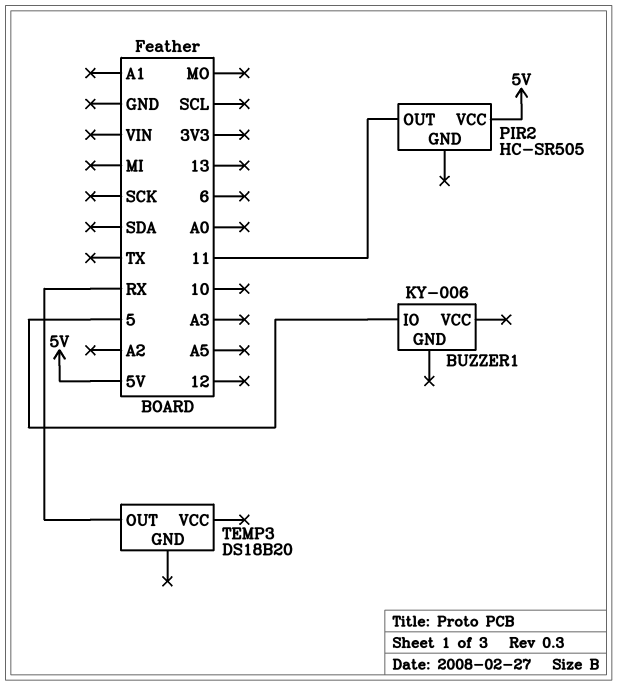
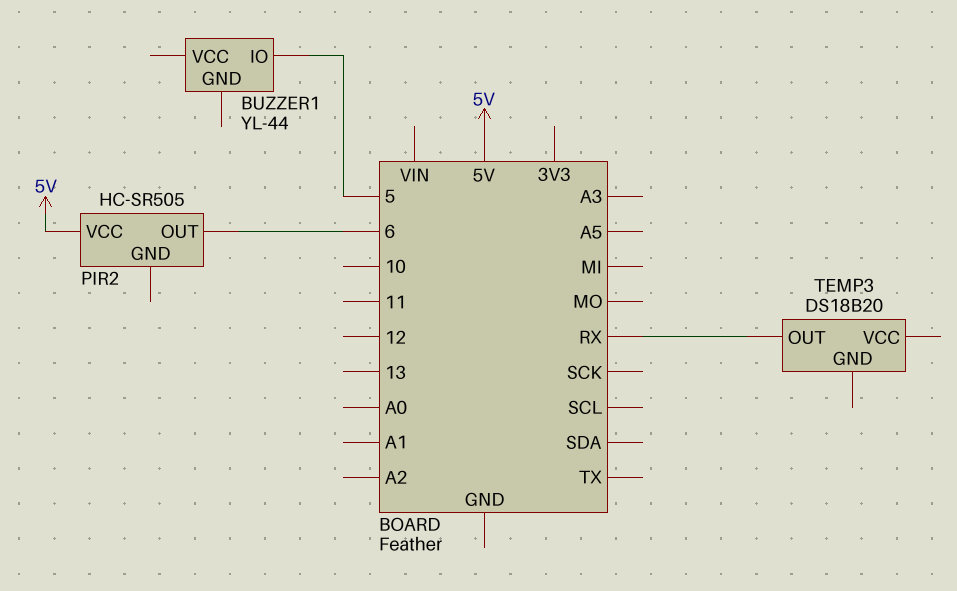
BUZZER1: KY-006 -> YL-44
PIR2 pin OUT: 11 -> 6

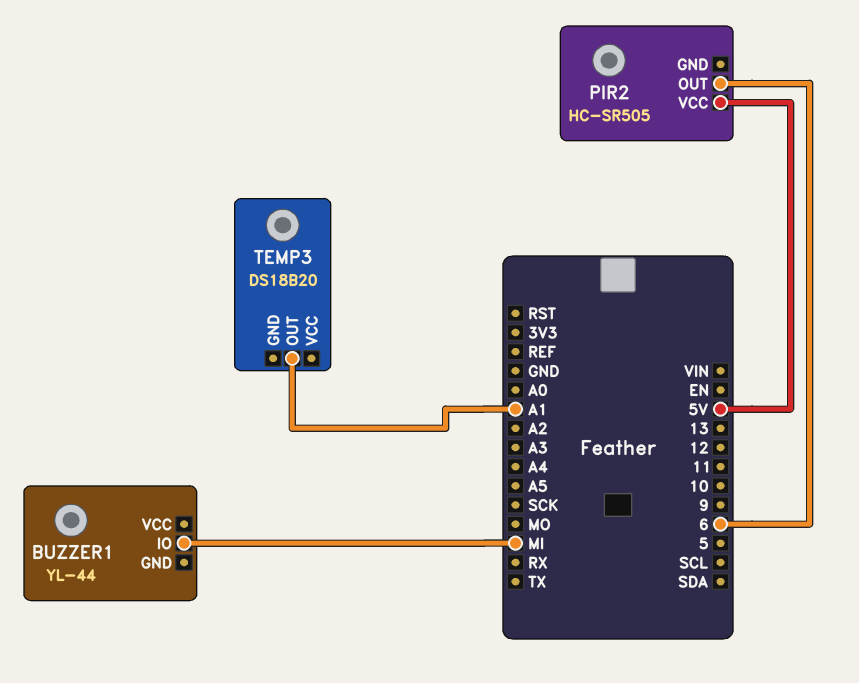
BUZZER1 pin IO: 5 -> MI
TEMP3 pin OUT: RX -> A1

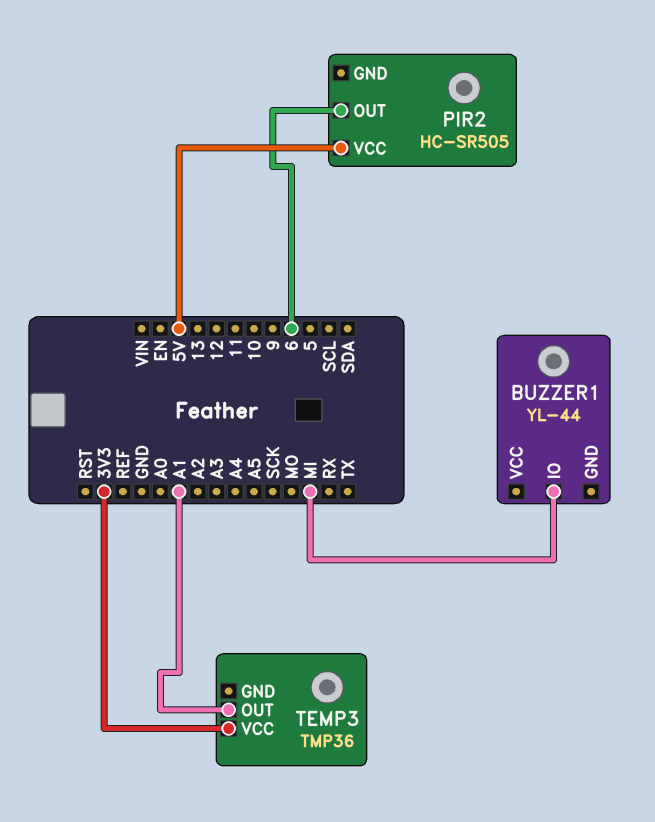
TEMP3: DS18B20 -> TMP36
TEMP3 pin VCC: none -> 3V3

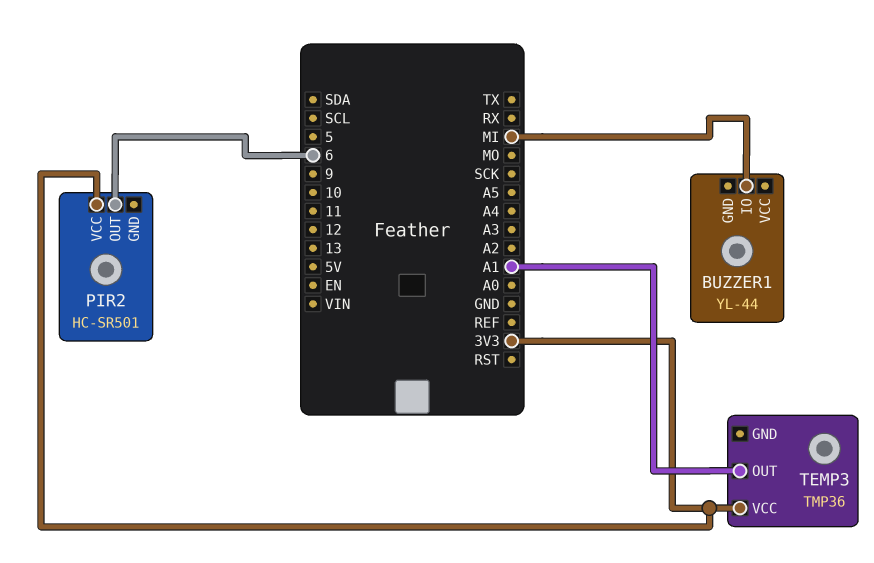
PIR2: HC-SR505 -> HC-SR501
PIR2 pin VCC: 5V -> 3V3

